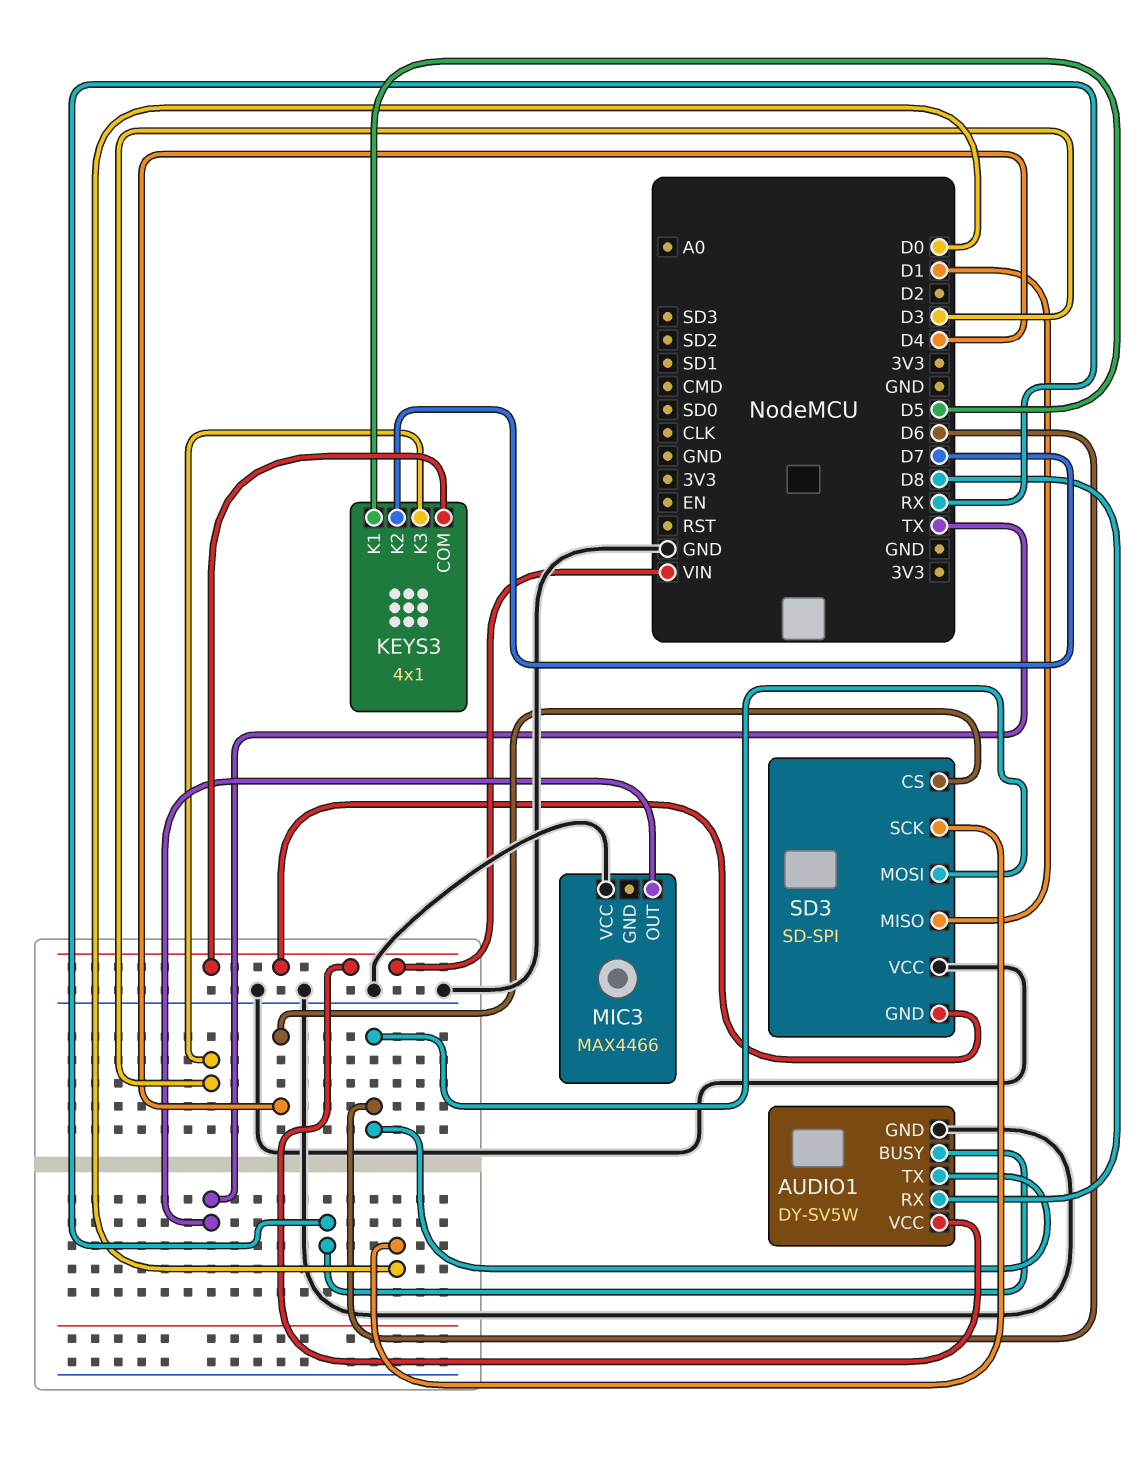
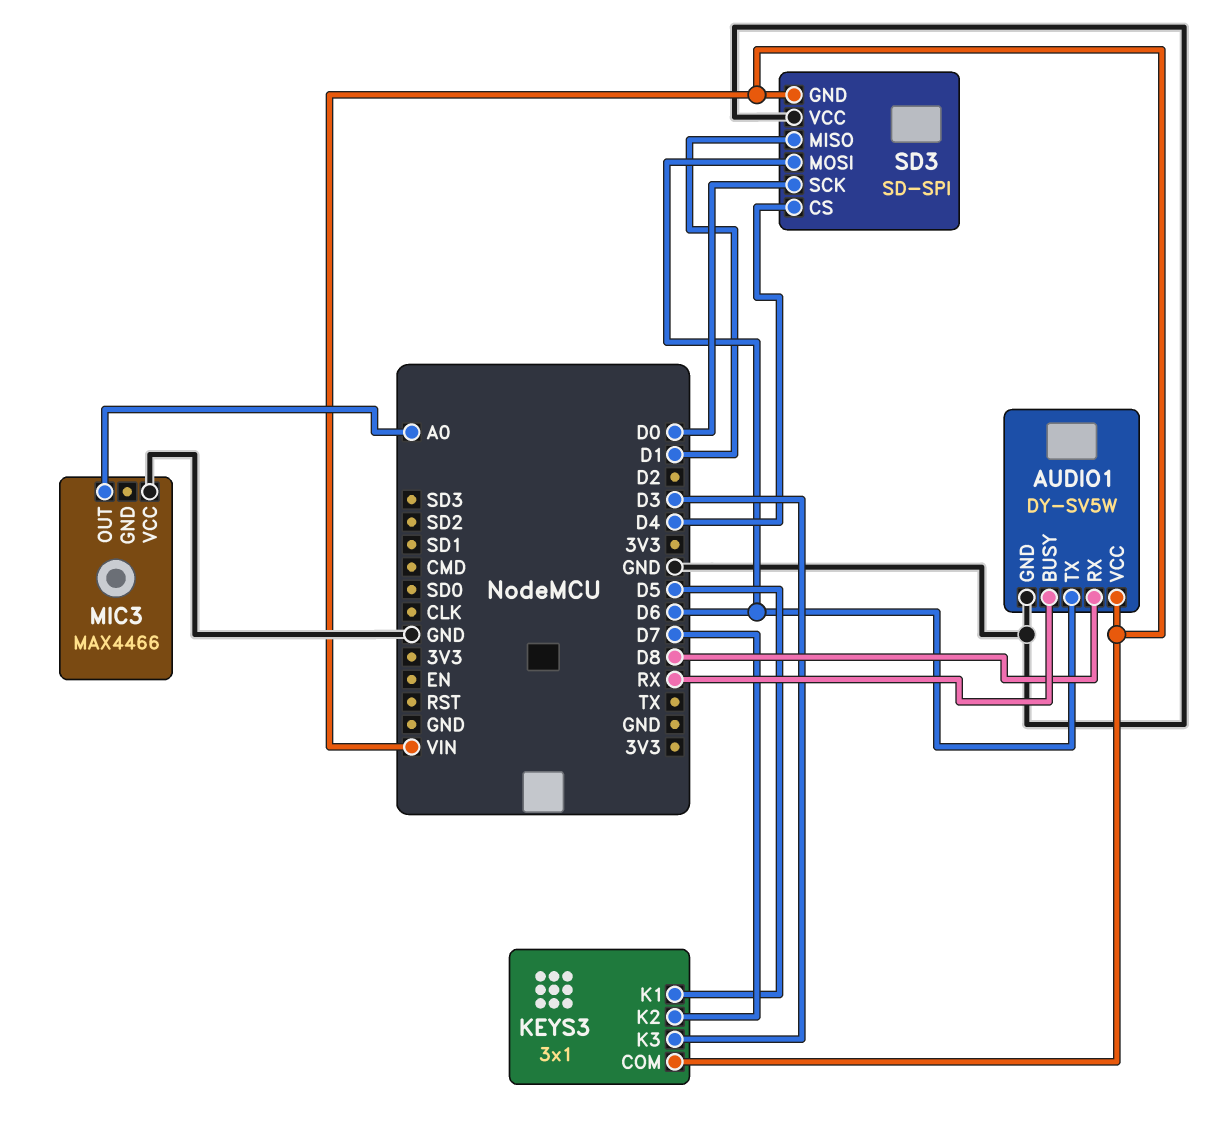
KEYS3: 4x1 -> 3x1
MIC3 pin OUT: TX -> A0

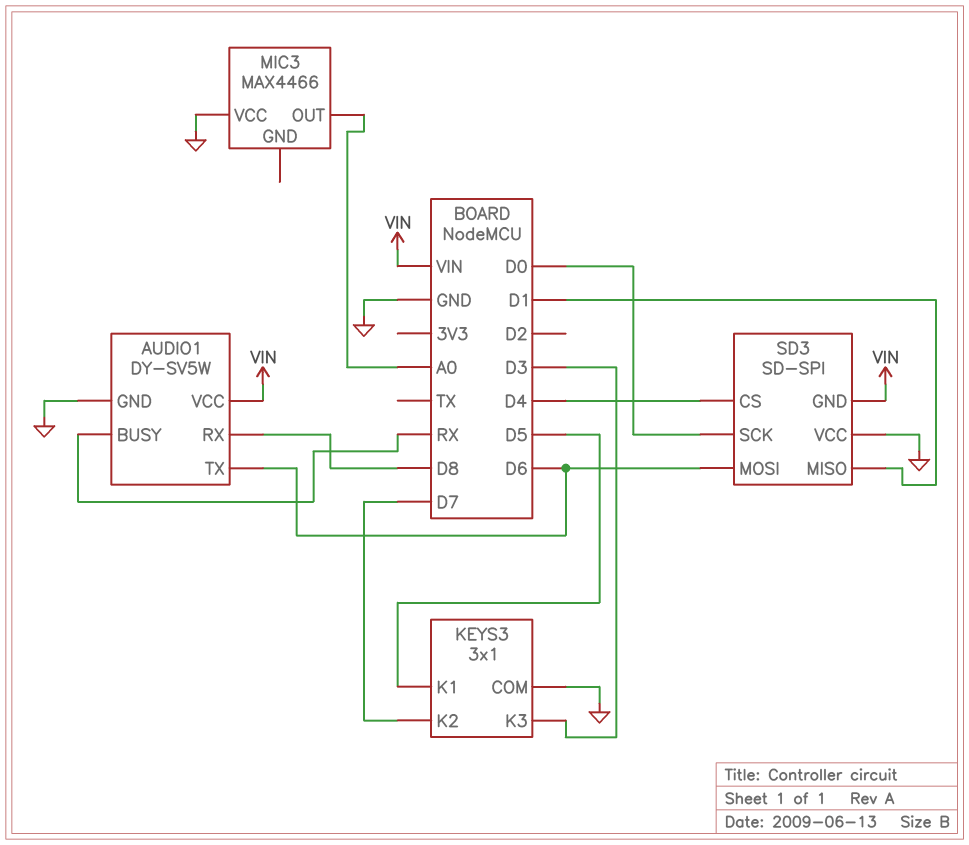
KEYS3 pin COM: VIN -> GND

